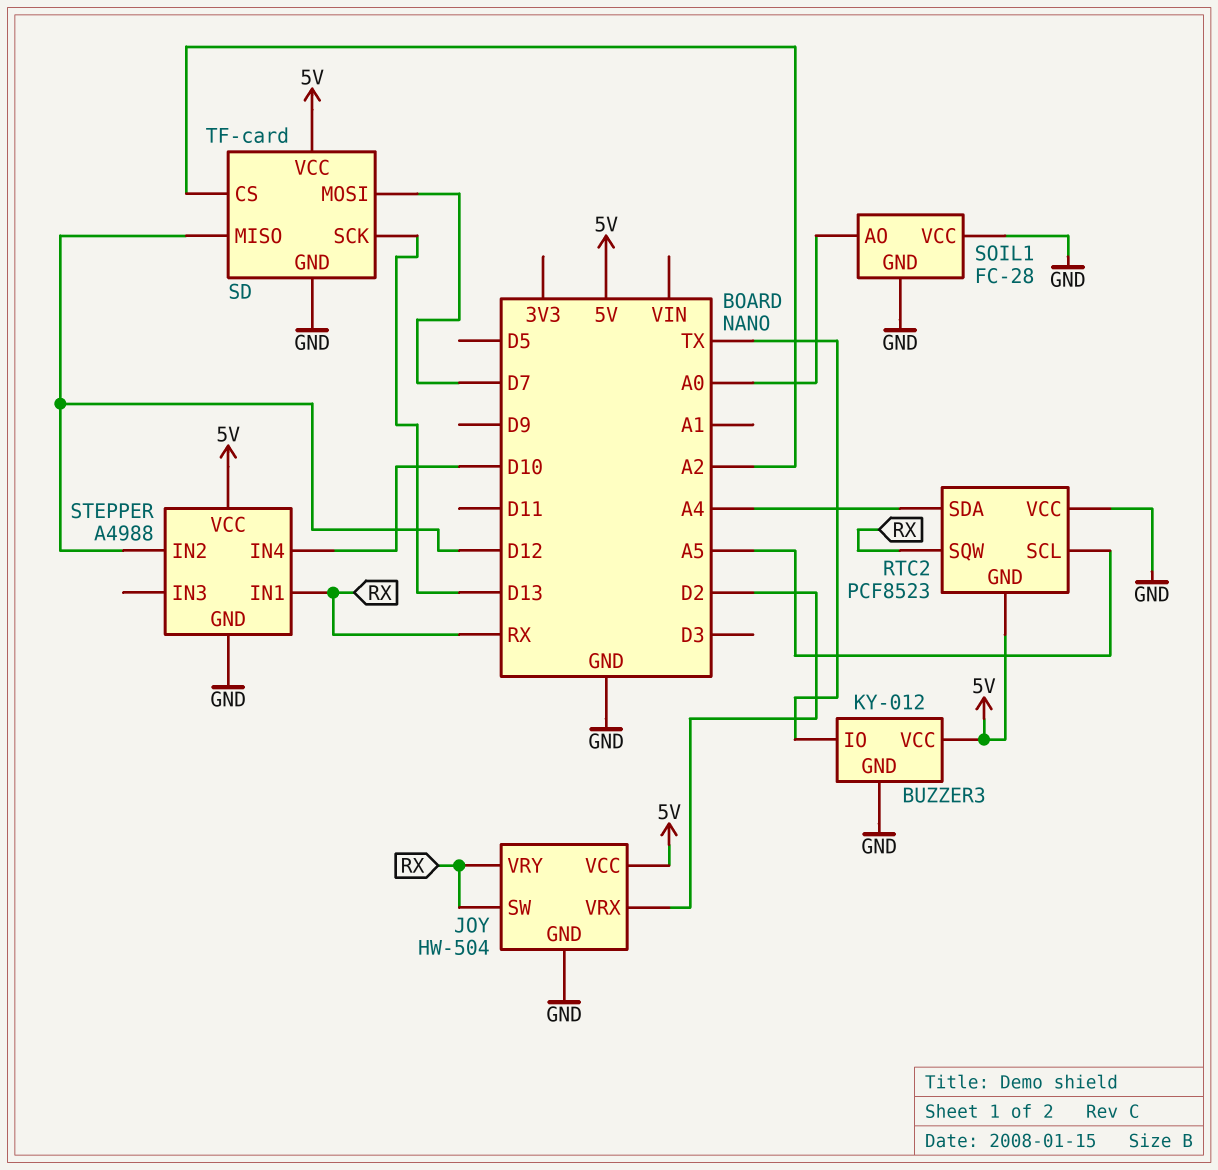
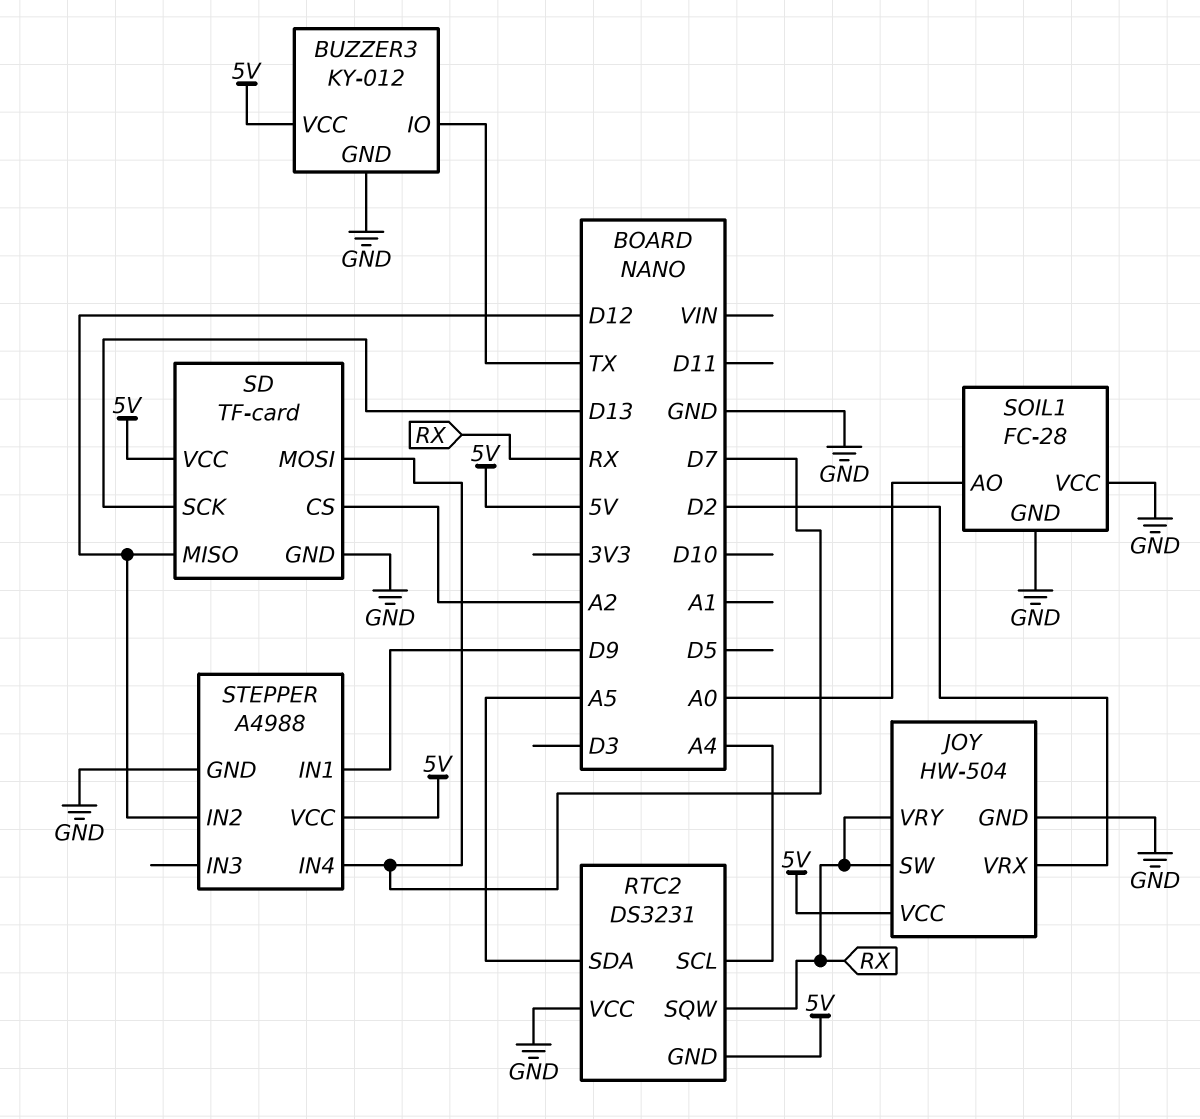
RTC2: PCF8523 -> DS3231
RTC2 pin SCL: A5 -> A4
RTC2 pin SDA: A4 -> A5
STEPPER pin IN1: RX -> D9
STEPPER pin IN4: D10 -> D7

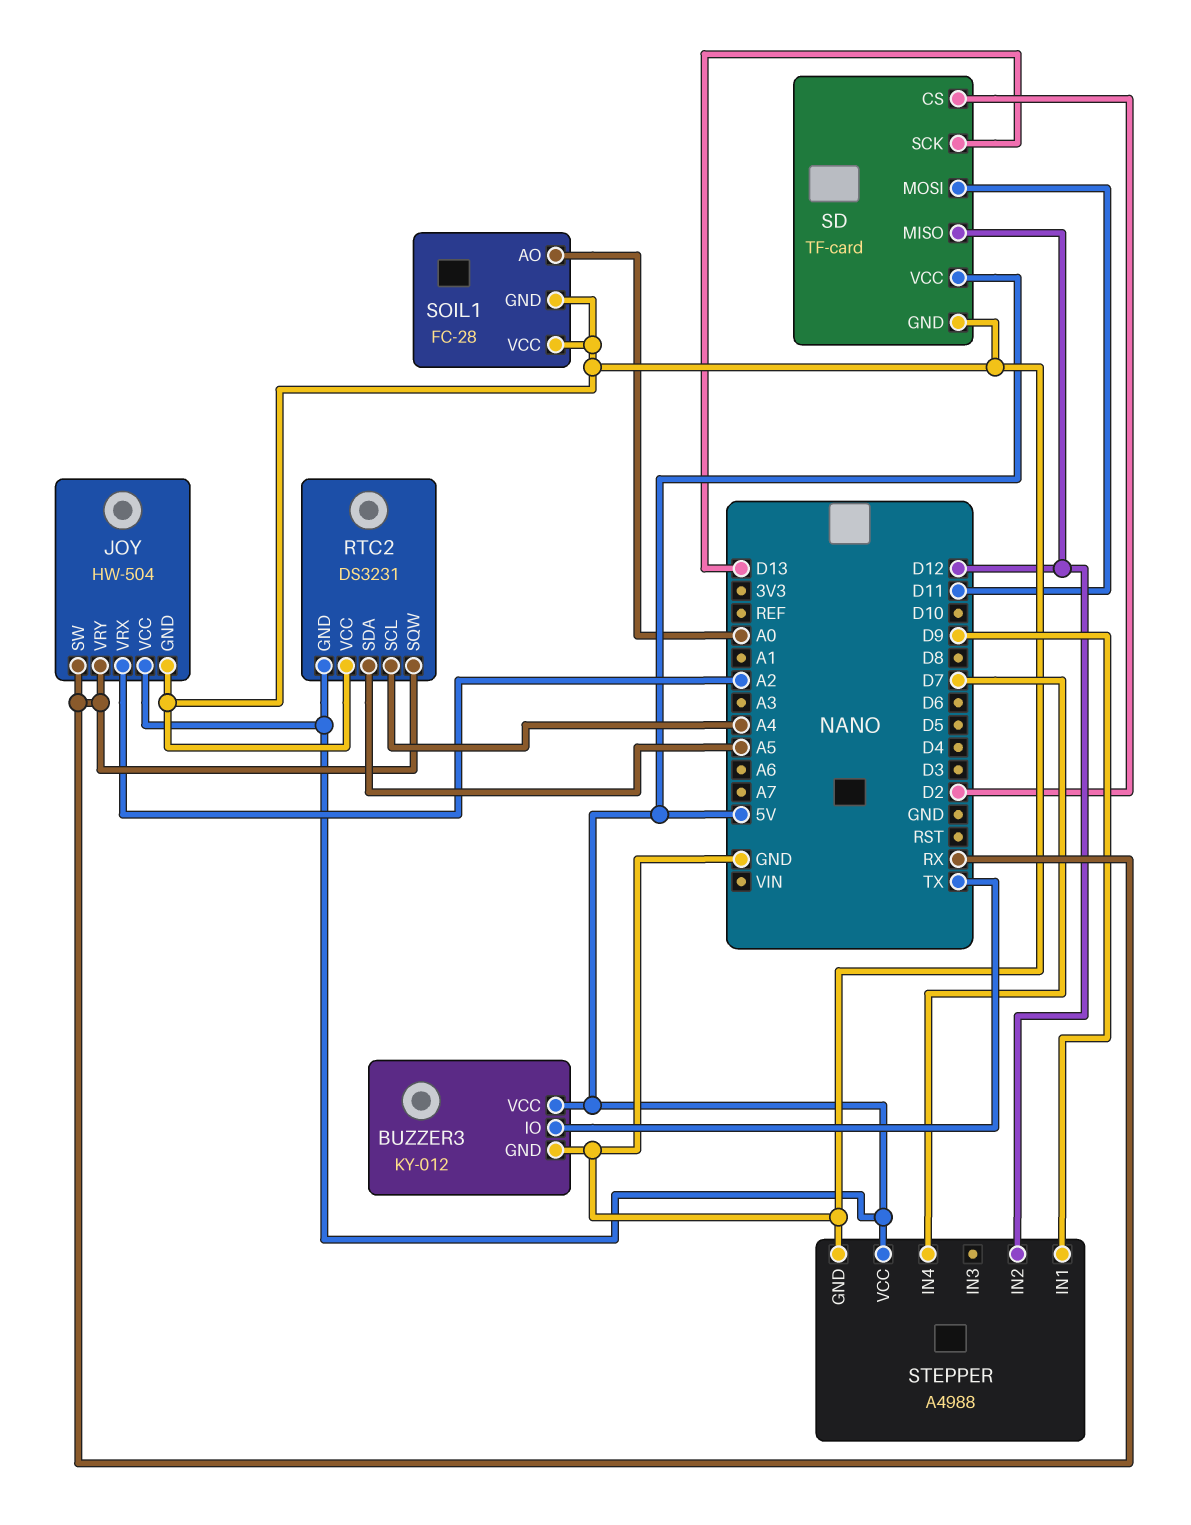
JOY pin VRX: D2 -> A2
SD pin CS: A2 -> D2
SD pin MOSI: D7 -> D11

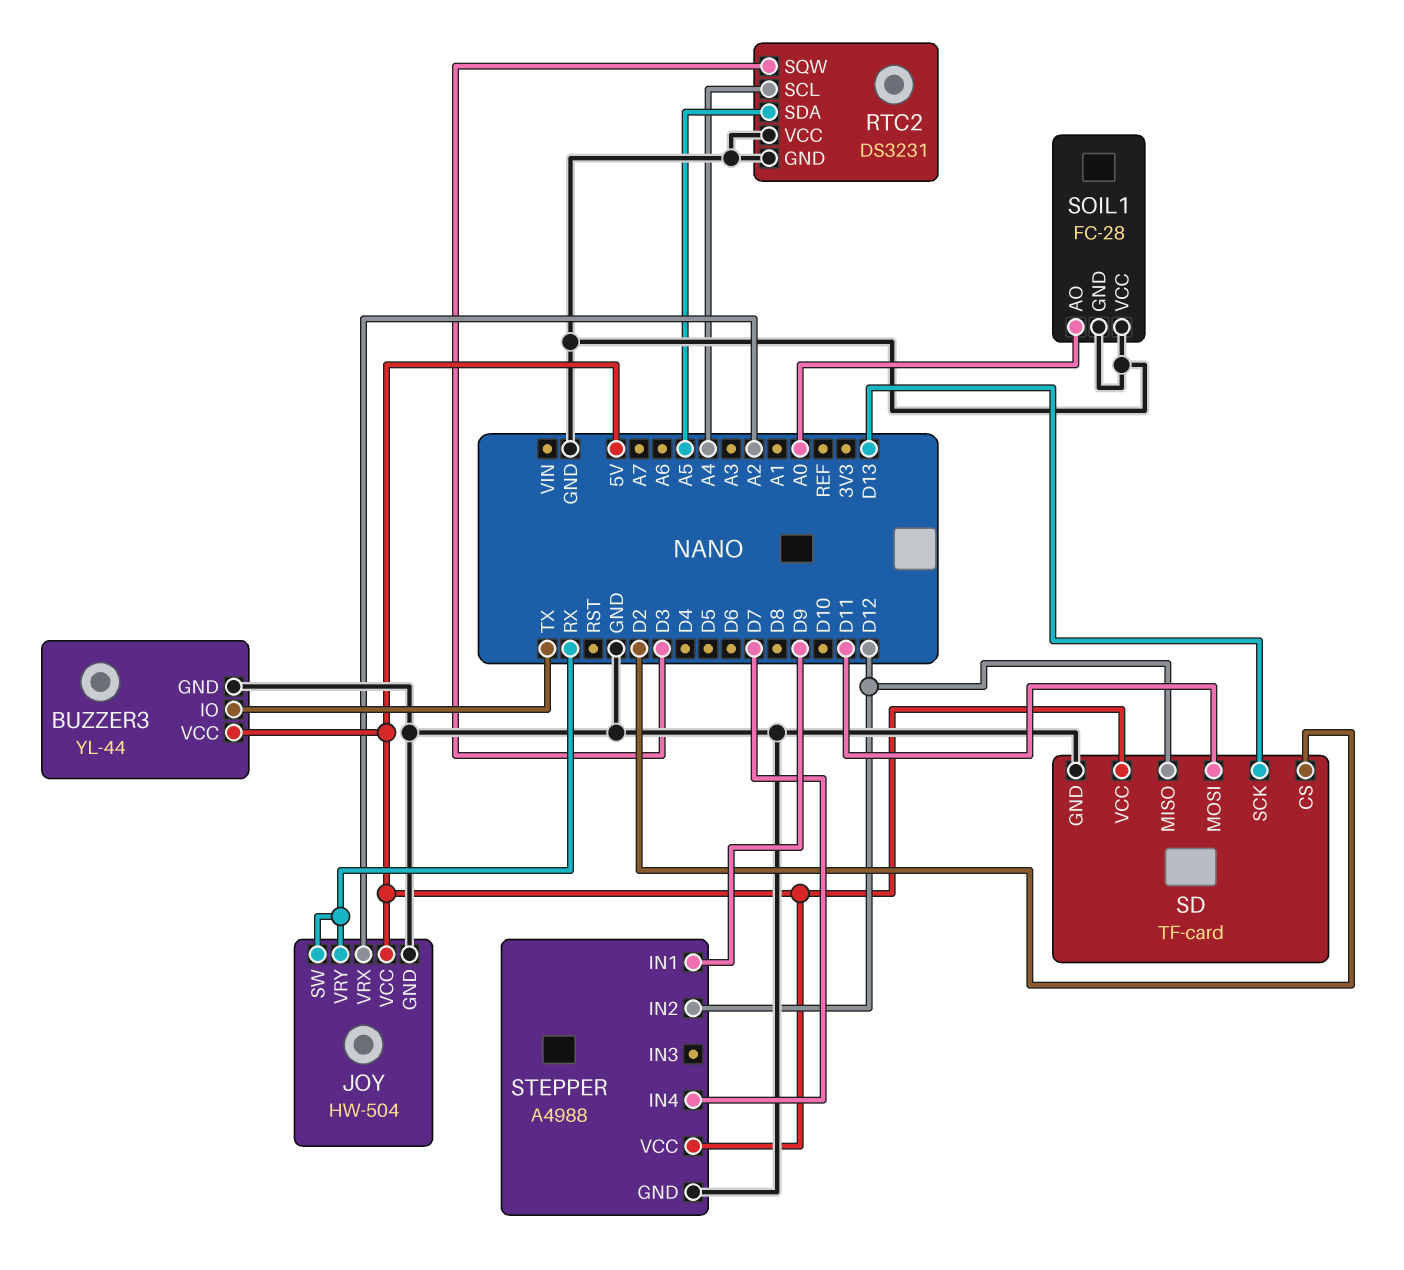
BUZZER3: KY-012 -> YL-44
RTC2 pin GND: 5V -> GND
RTC2 pin SQW: RX -> D3

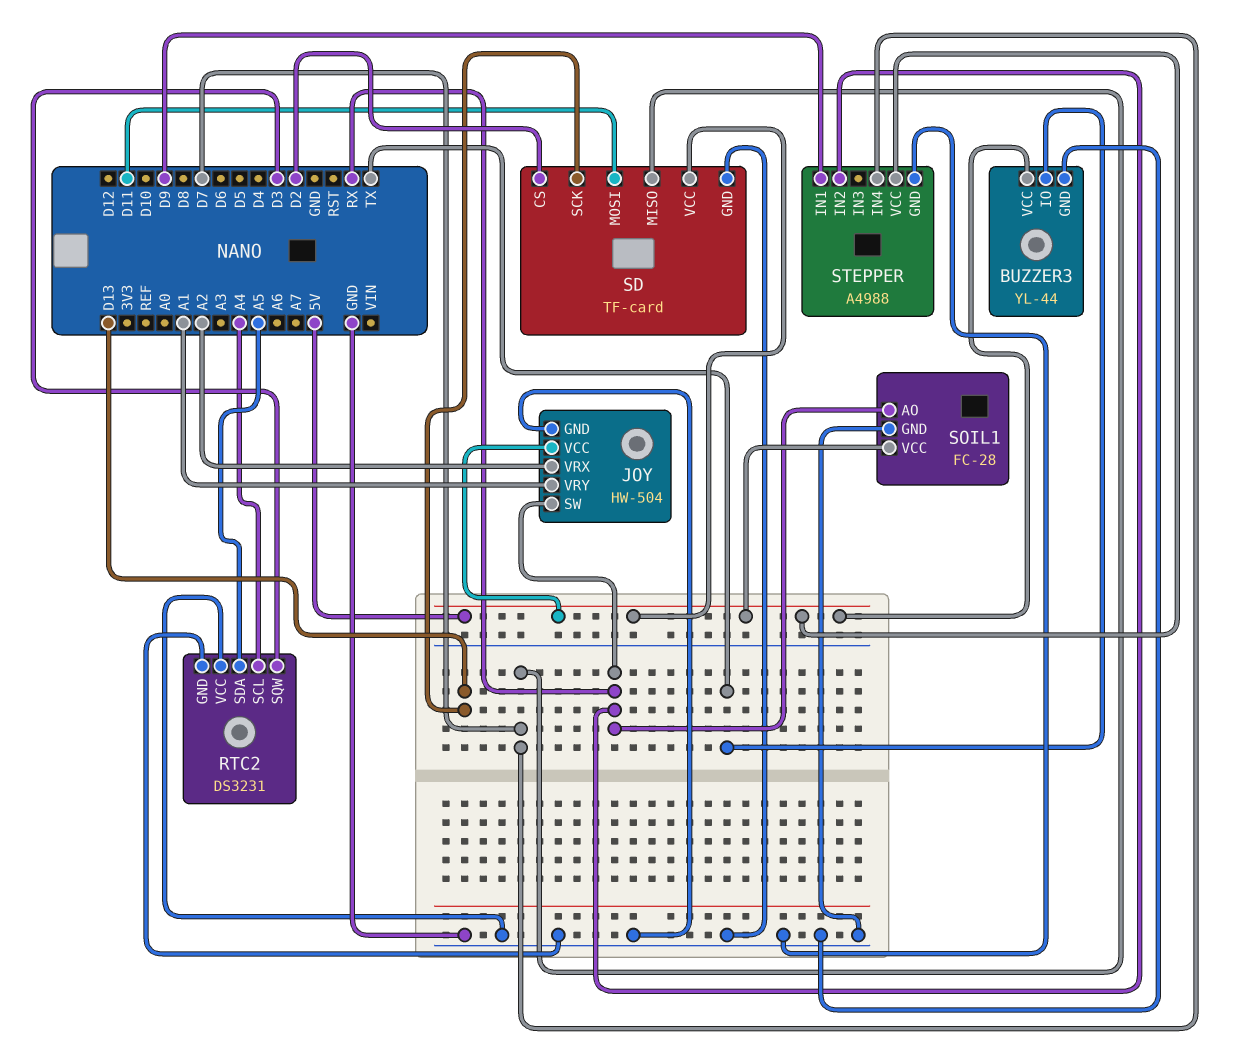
JOY pin VRY: RX -> A1
SD pin MISO: D12 -> D7
SOIL1 pin AO: A0 -> RX
SOIL1 pin VCC: GND -> 5V
STEPPER pin IN2: D12 -> RX

